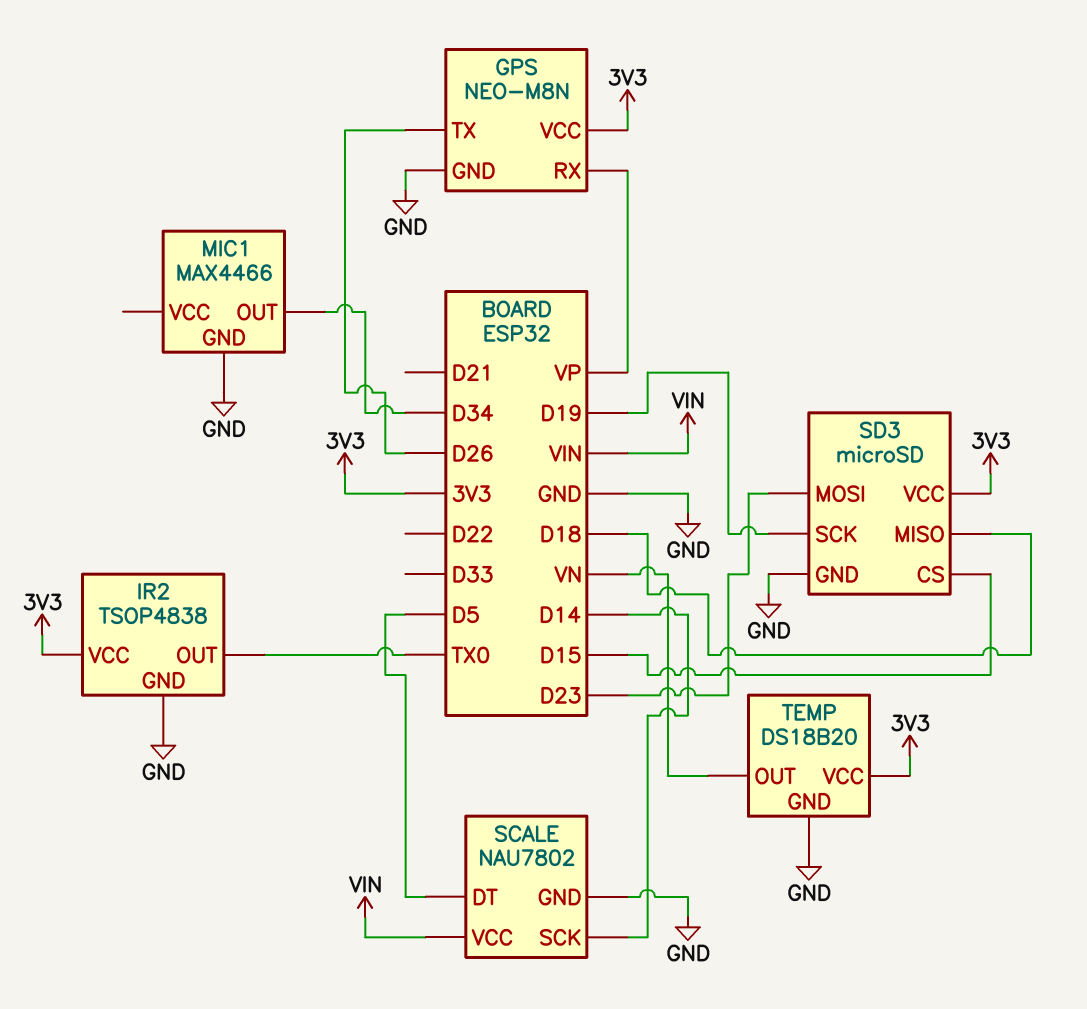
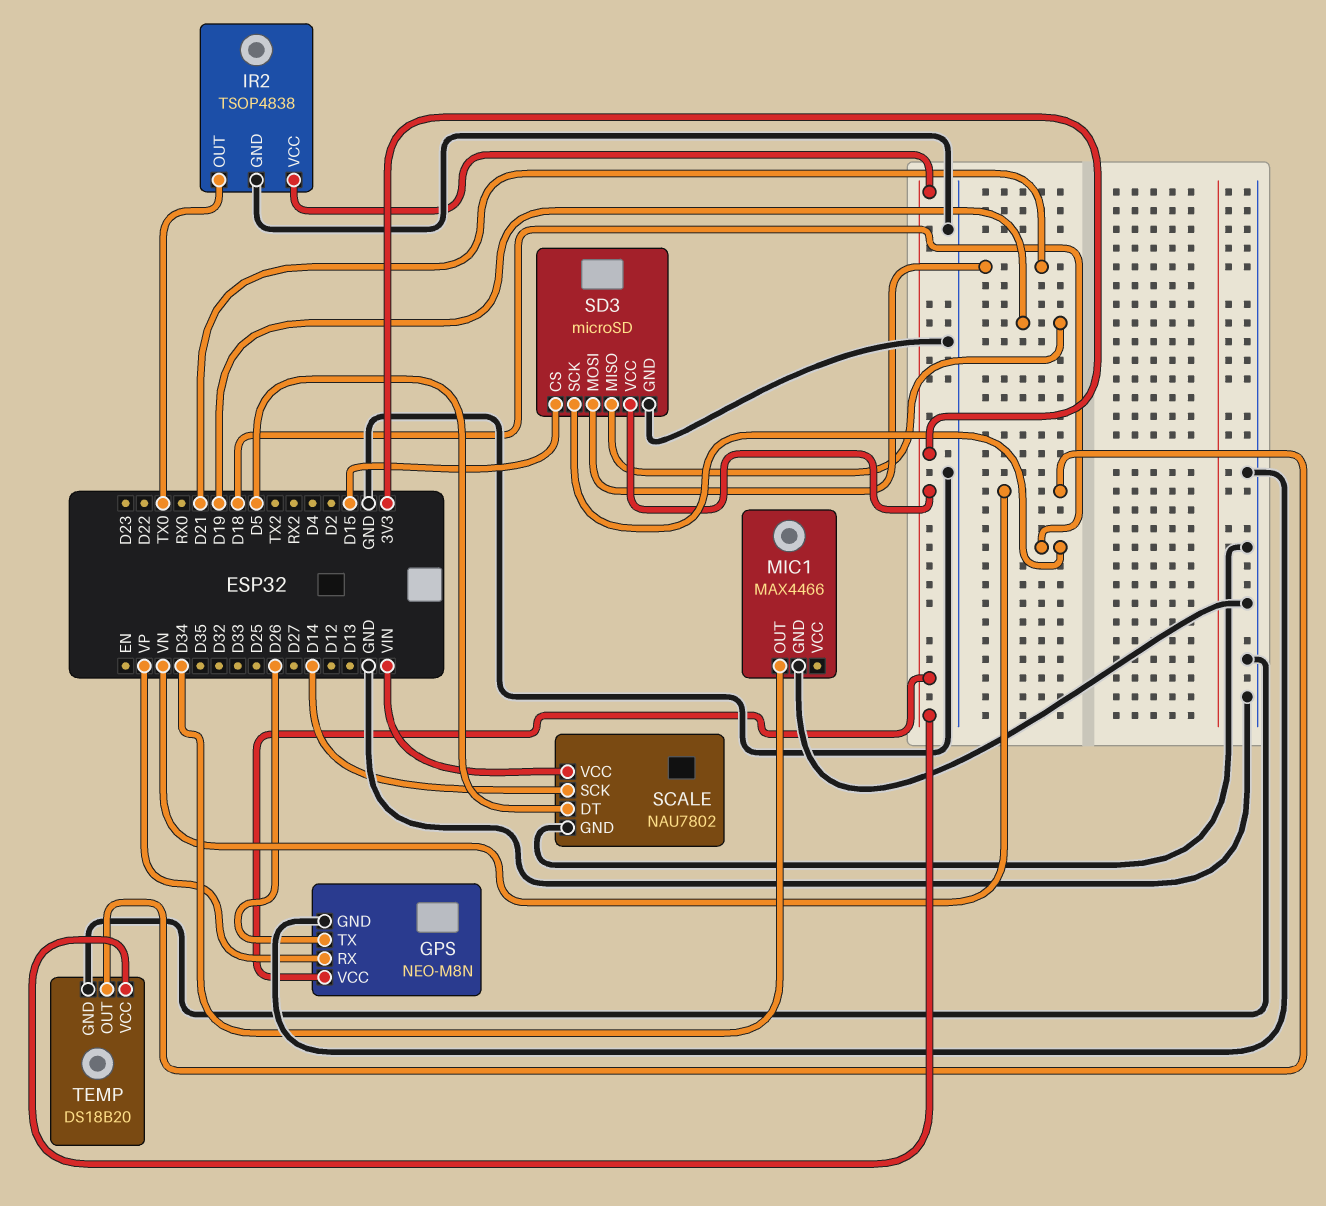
SD3 pin MISO: D18 -> D19
SD3 pin MOSI: D23 -> D21
SD3 pin SCK: D19 -> D18

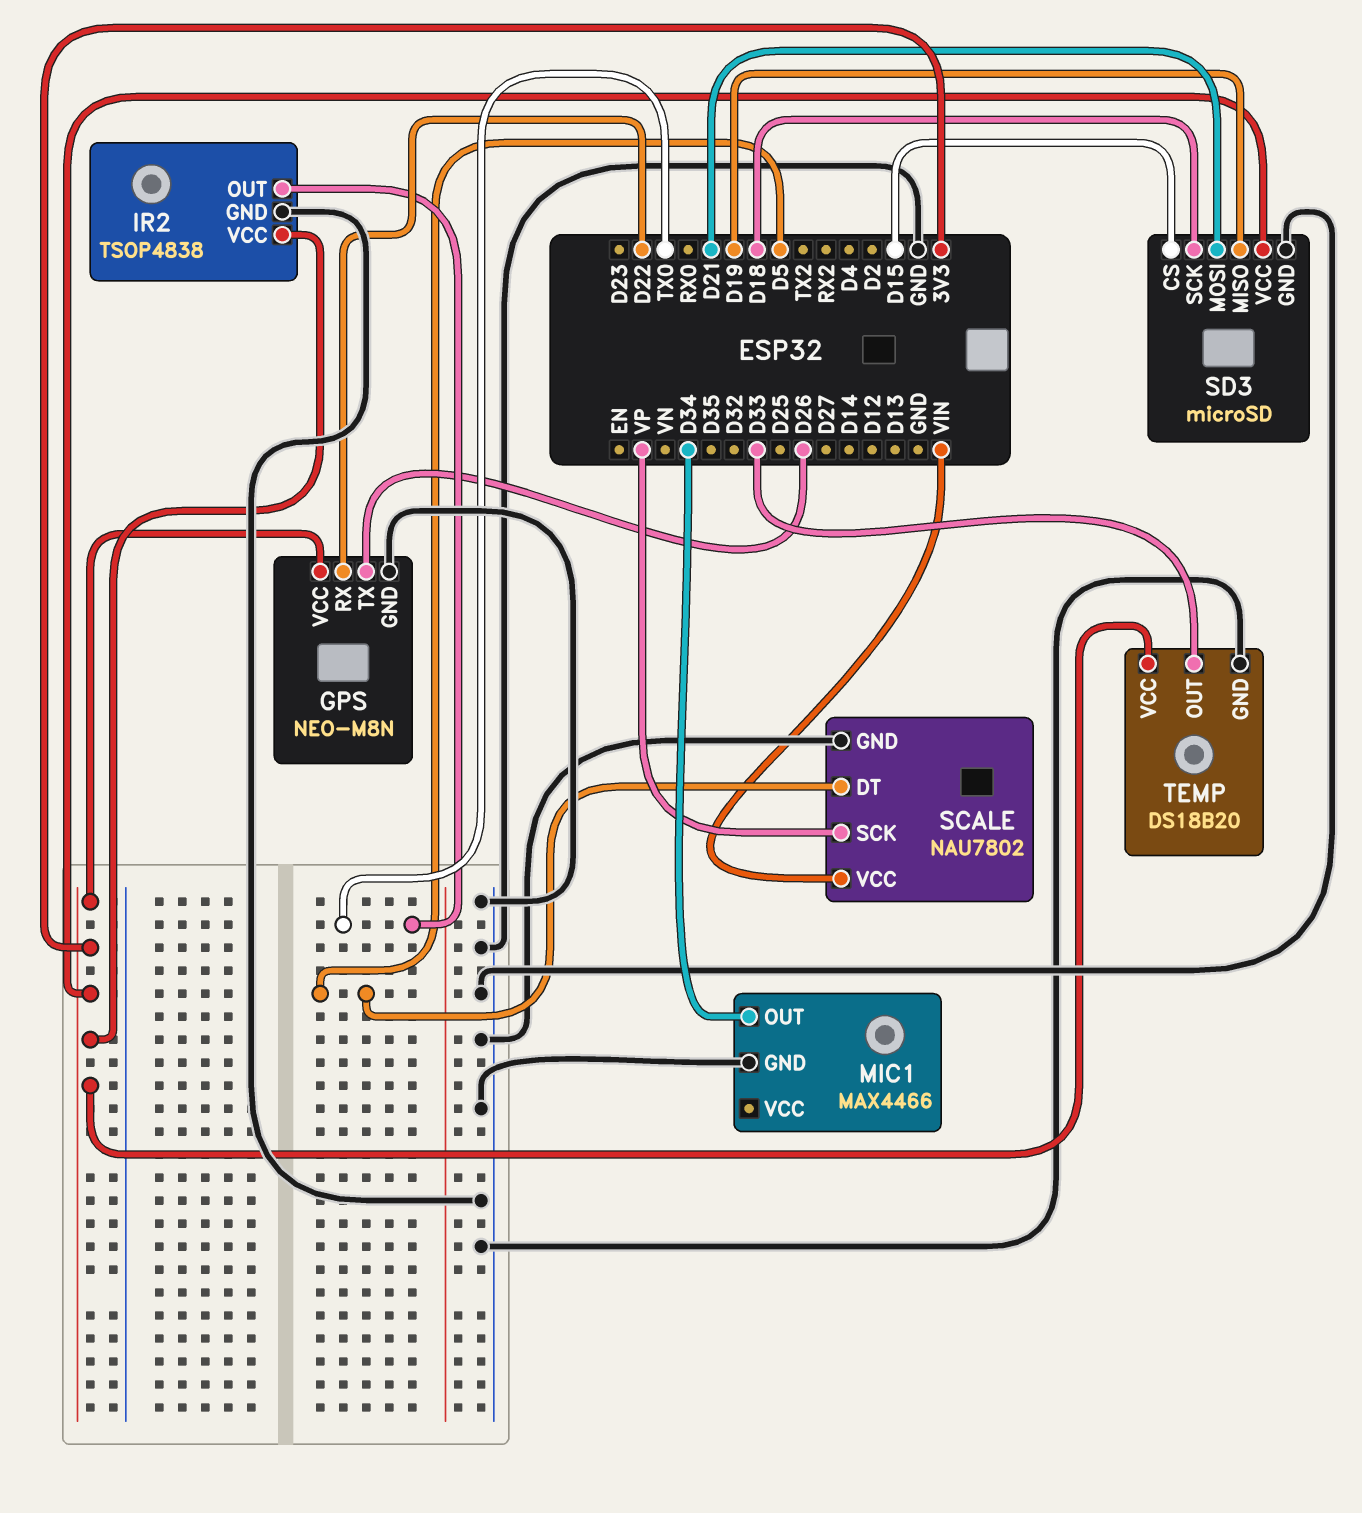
GPS pin RX: VP -> D22
SCALE pin SCK: D14 -> VP
TEMP pin OUT: VN -> D33

